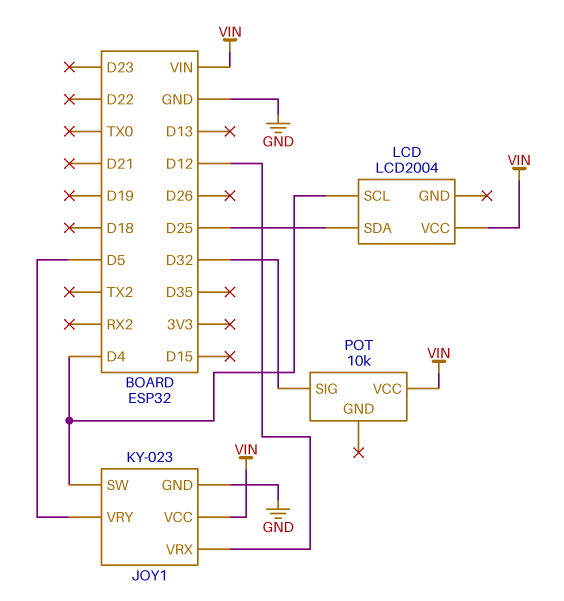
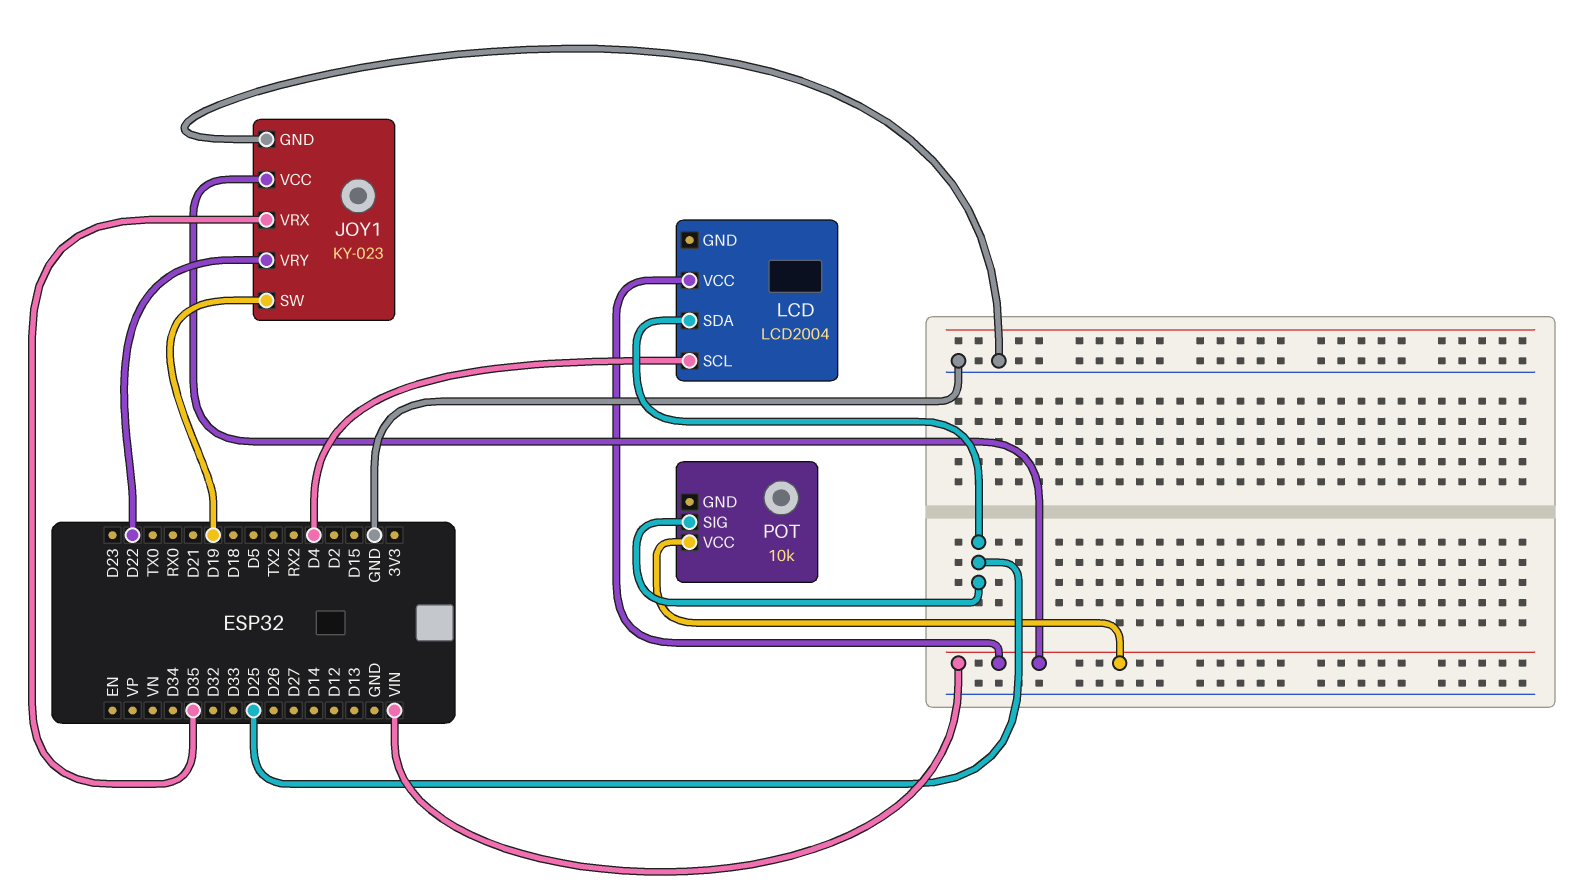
JOY1 pin SW: D4 -> D19
JOY1 pin VRX: D12 -> D35
JOY1 pin VRY: D5 -> D22
POT pin SIG: D32 -> D25

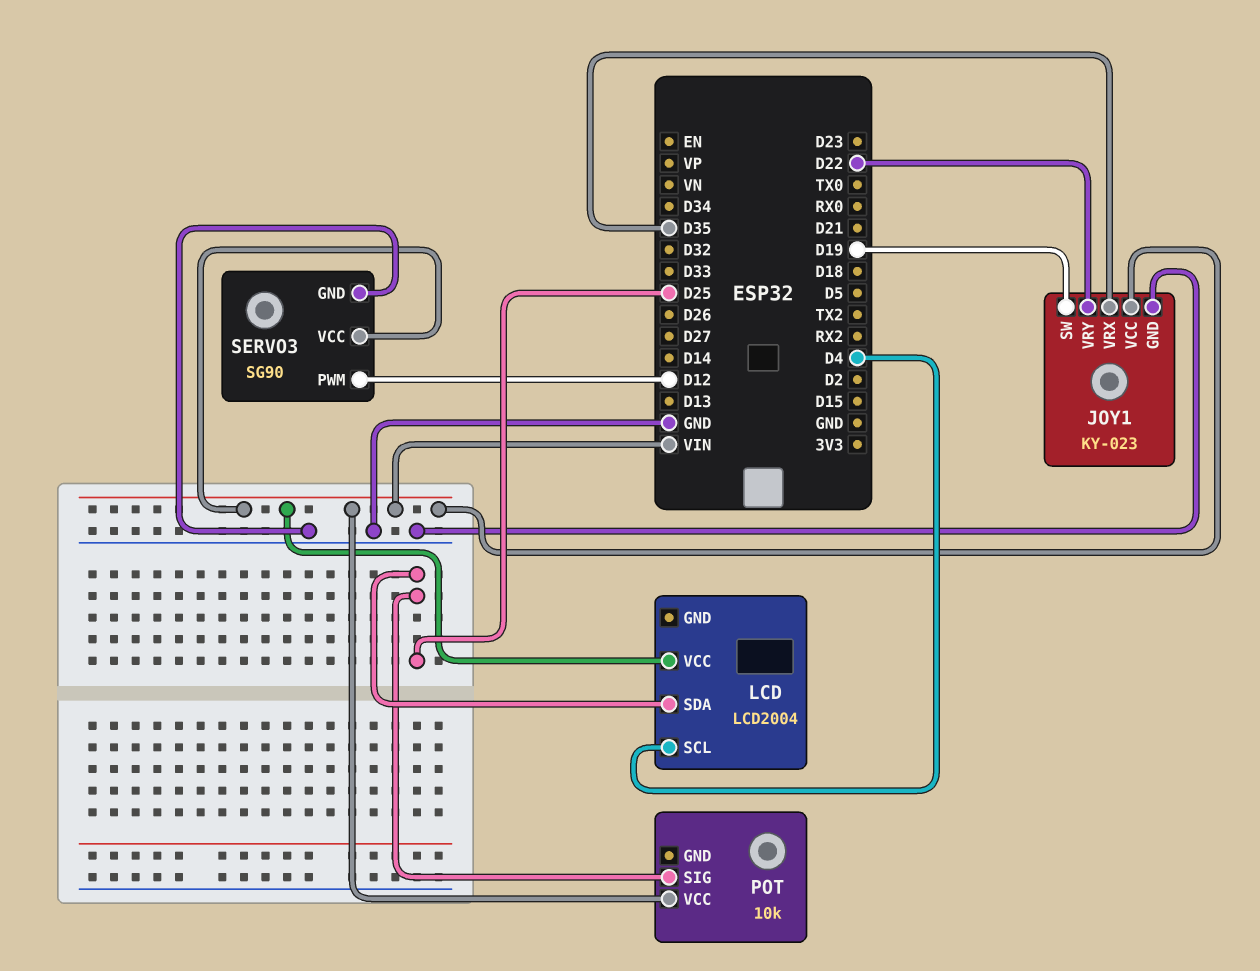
SERVO3: none -> SG90
SERVO3 pin GND: none -> GND
SERVO3 pin PWM: none -> D12
SERVO3 pin VCC: none -> VIN

